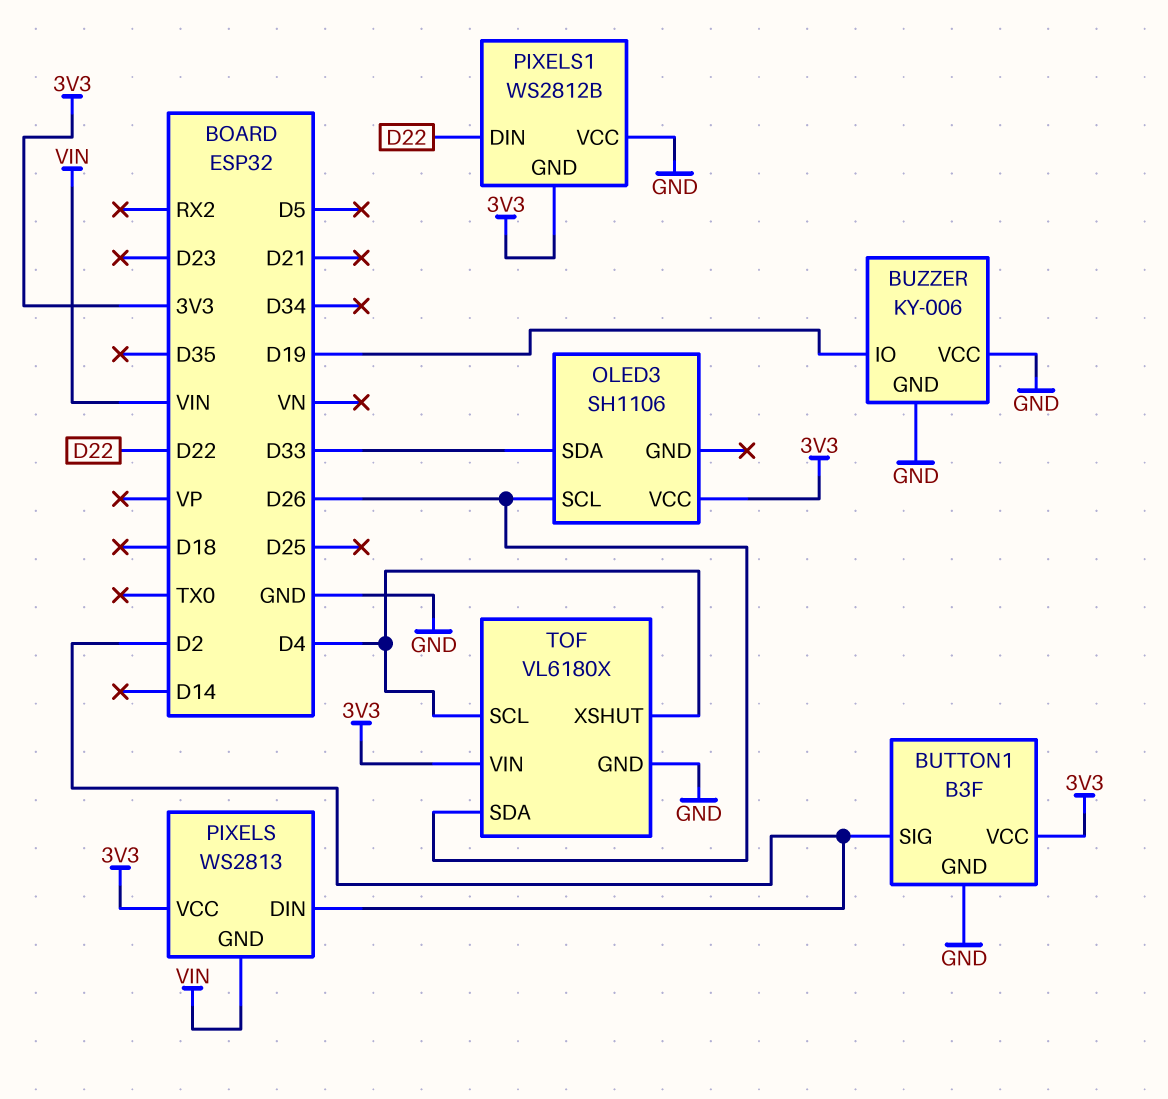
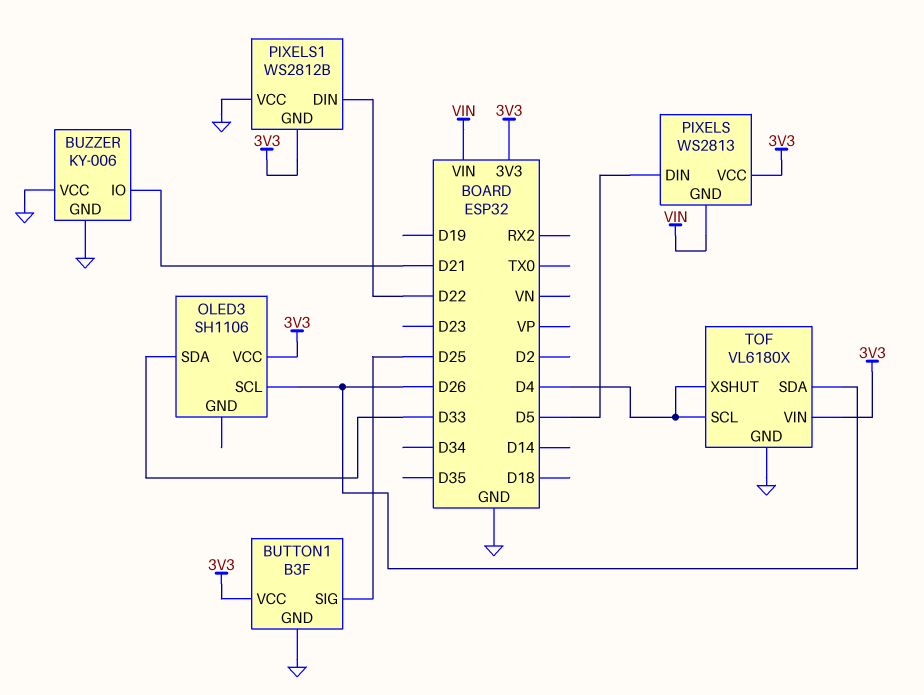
BUTTON1 pin SIG: D2 -> D25
BUZZER pin IO: D19 -> D21
PIXELS pin DIN: D2 -> D5

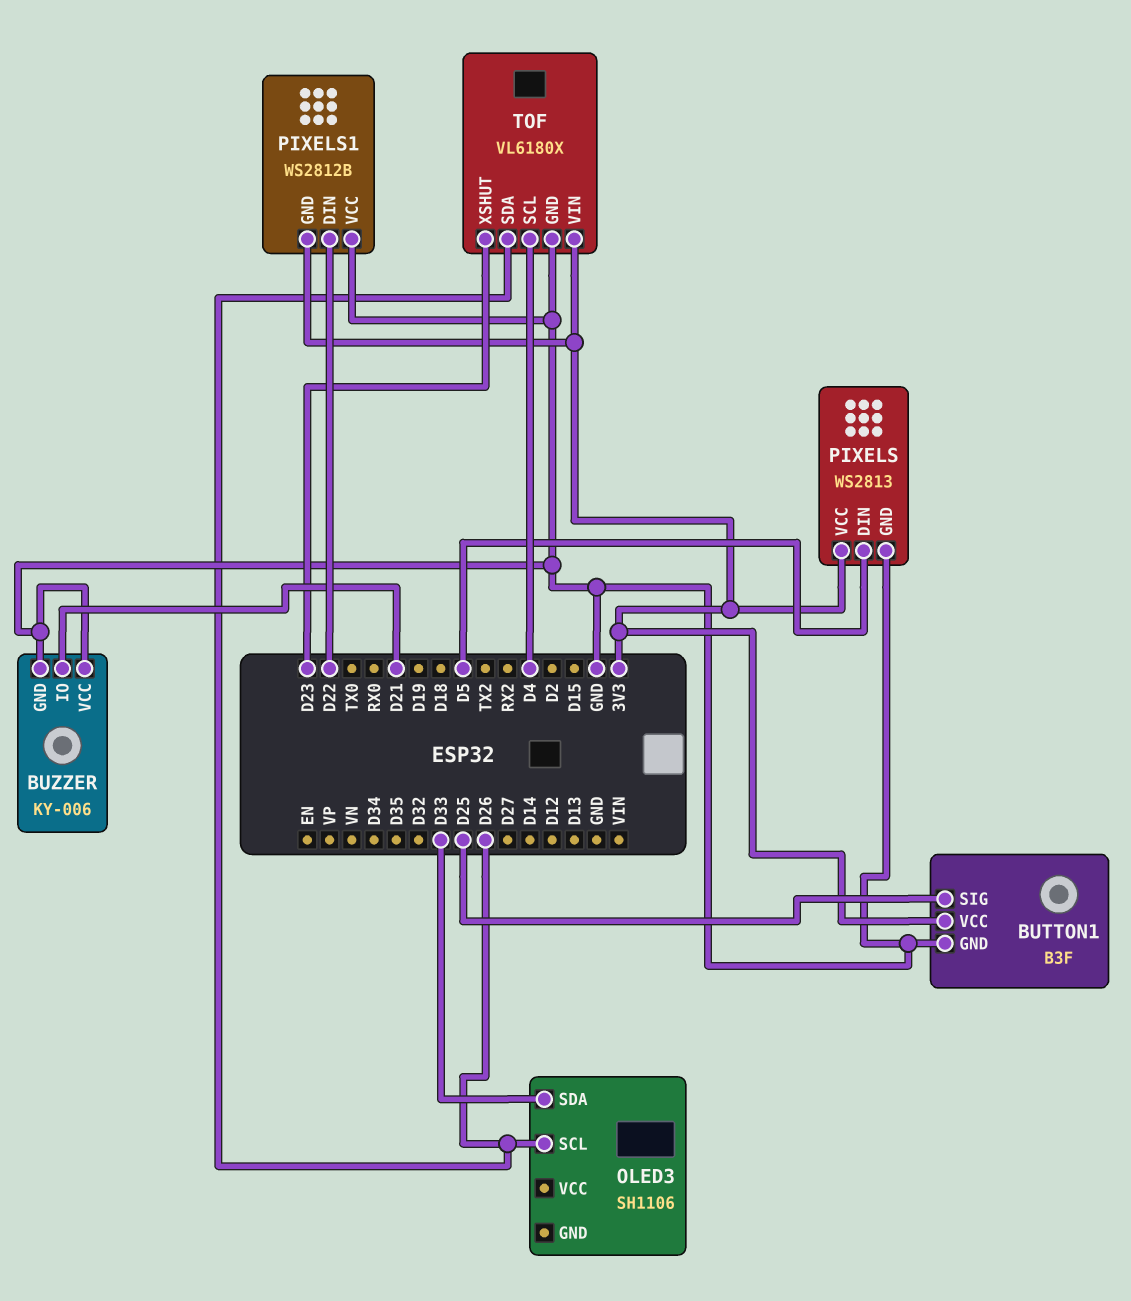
OLED3 pin VCC: 3V3 -> none
PIXELS pin GND: VIN -> GND
TOF pin XSHUT: D4 -> D23

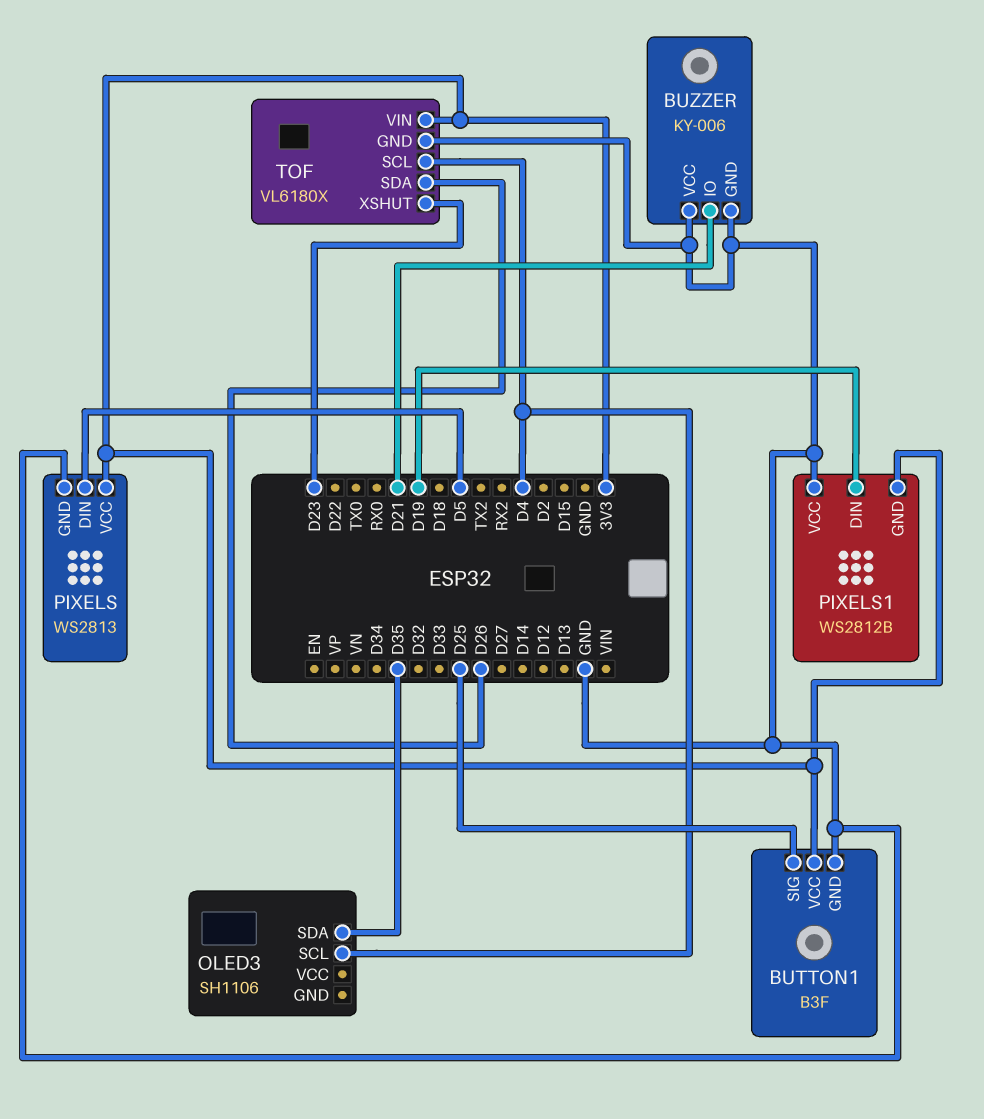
OLED3 pin SCL: D26 -> D4
OLED3 pin SDA: D33 -> D35
PIXELS1 pin DIN: D22 -> D19

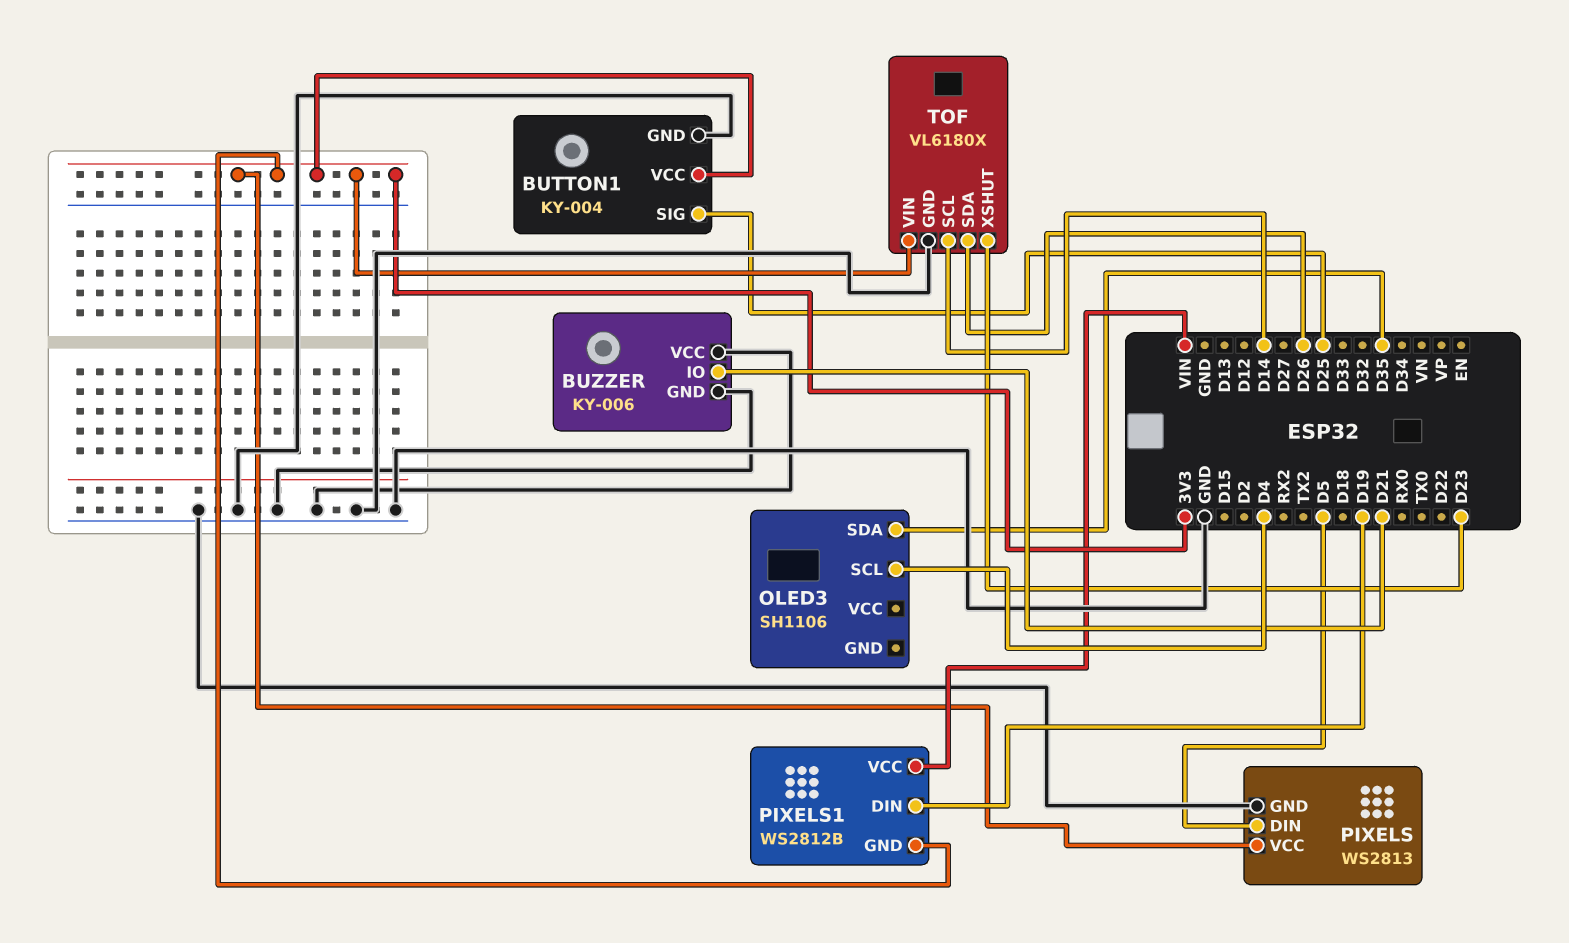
BUTTON1: B3F -> KY-004
PIXELS1 pin VCC: GND -> VIN
TOF pin SCL: D4 -> D14

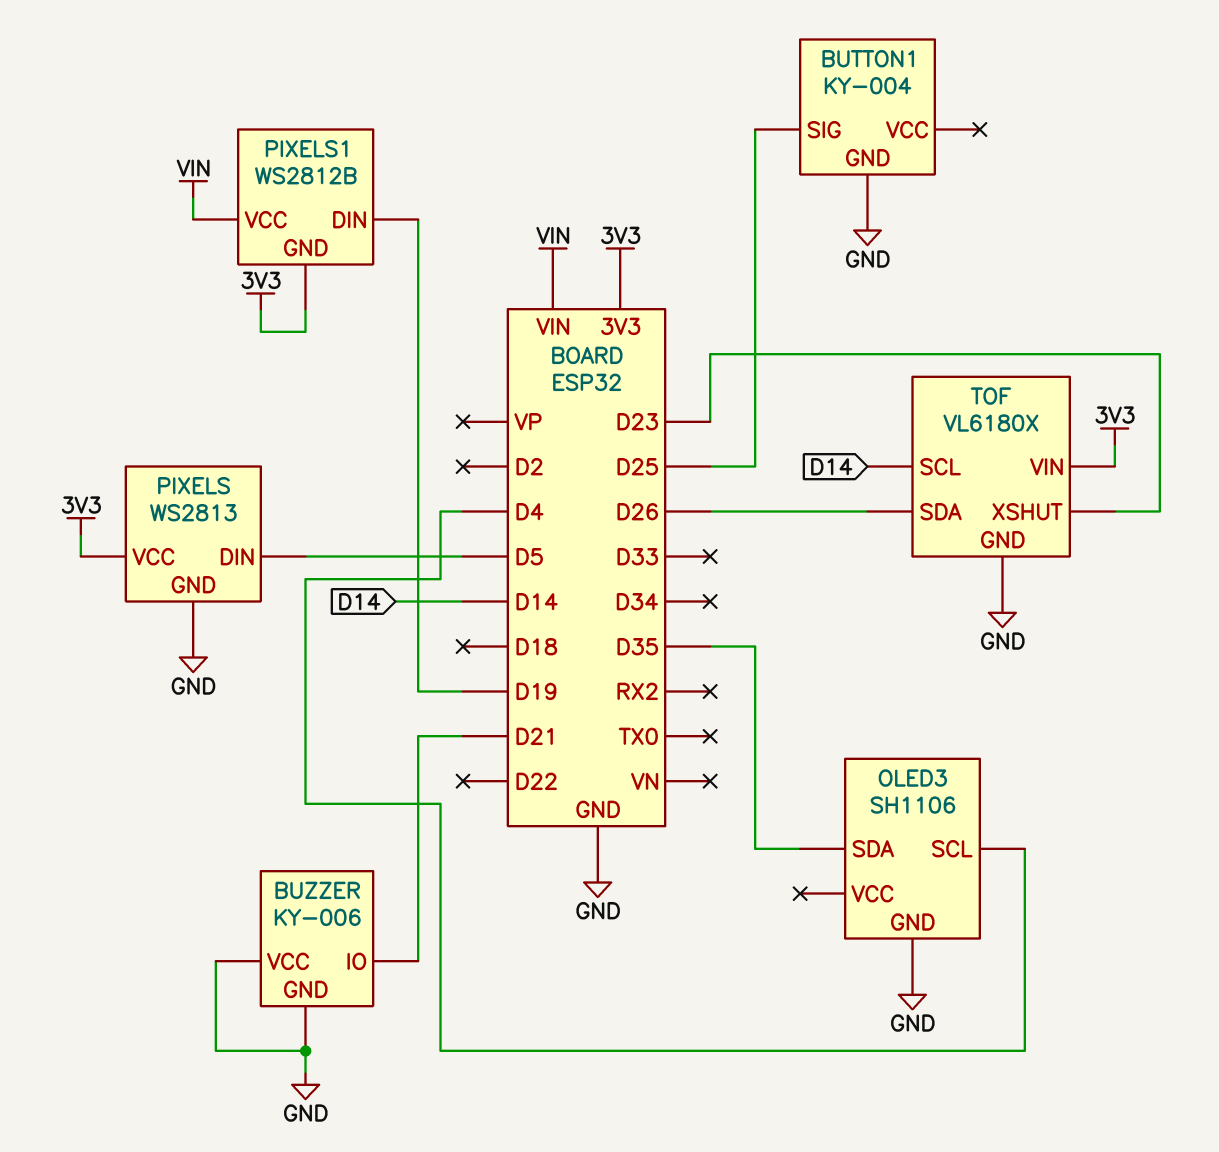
BUTTON1 pin VCC: 3V3 -> none
OLED3 pin GND: none -> GND

